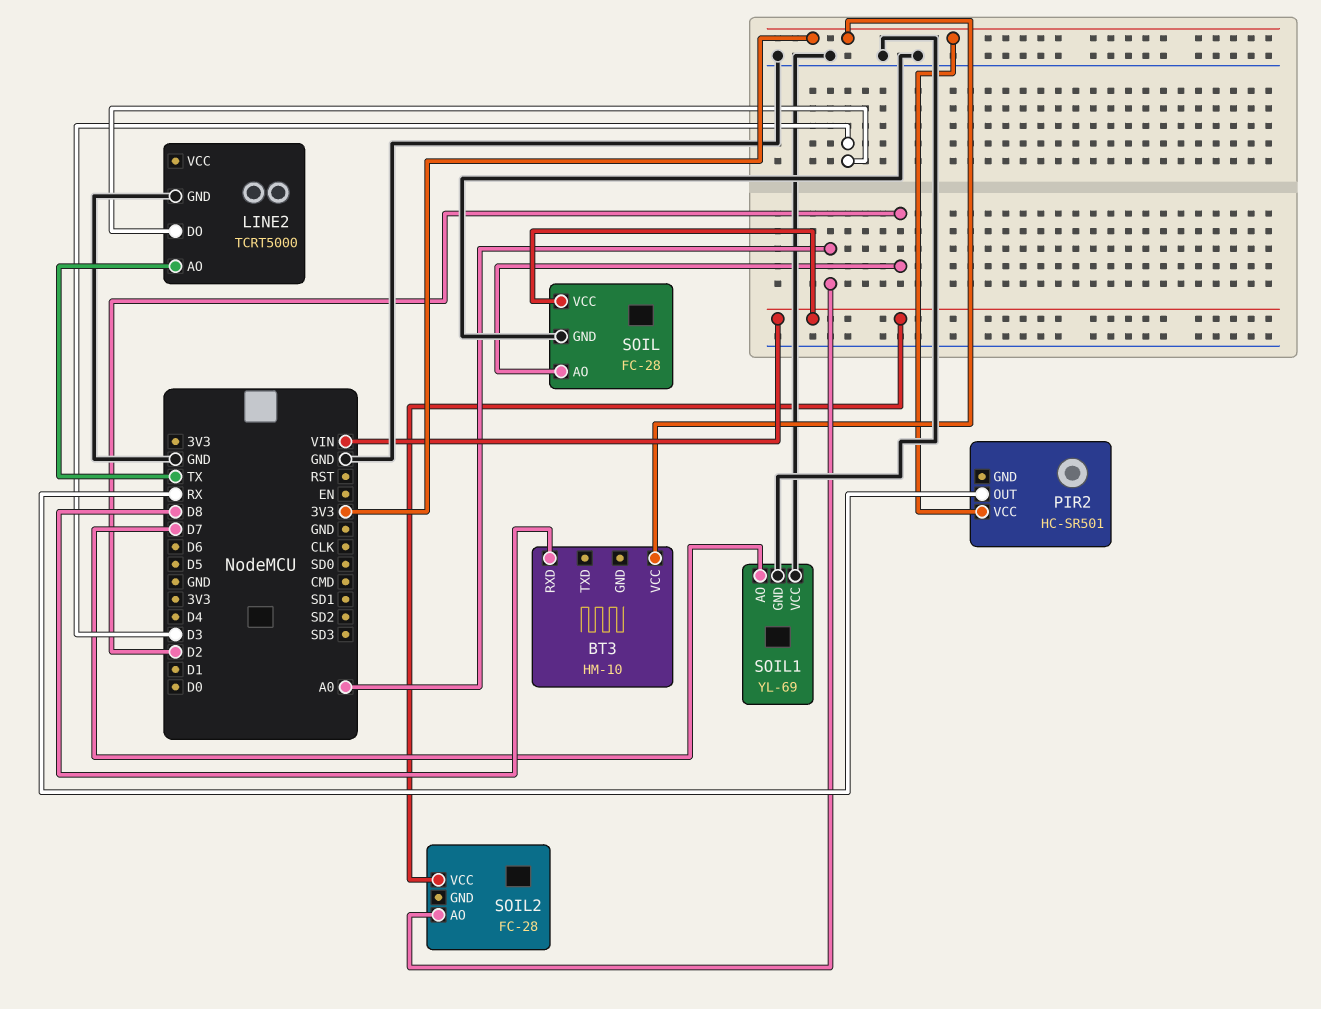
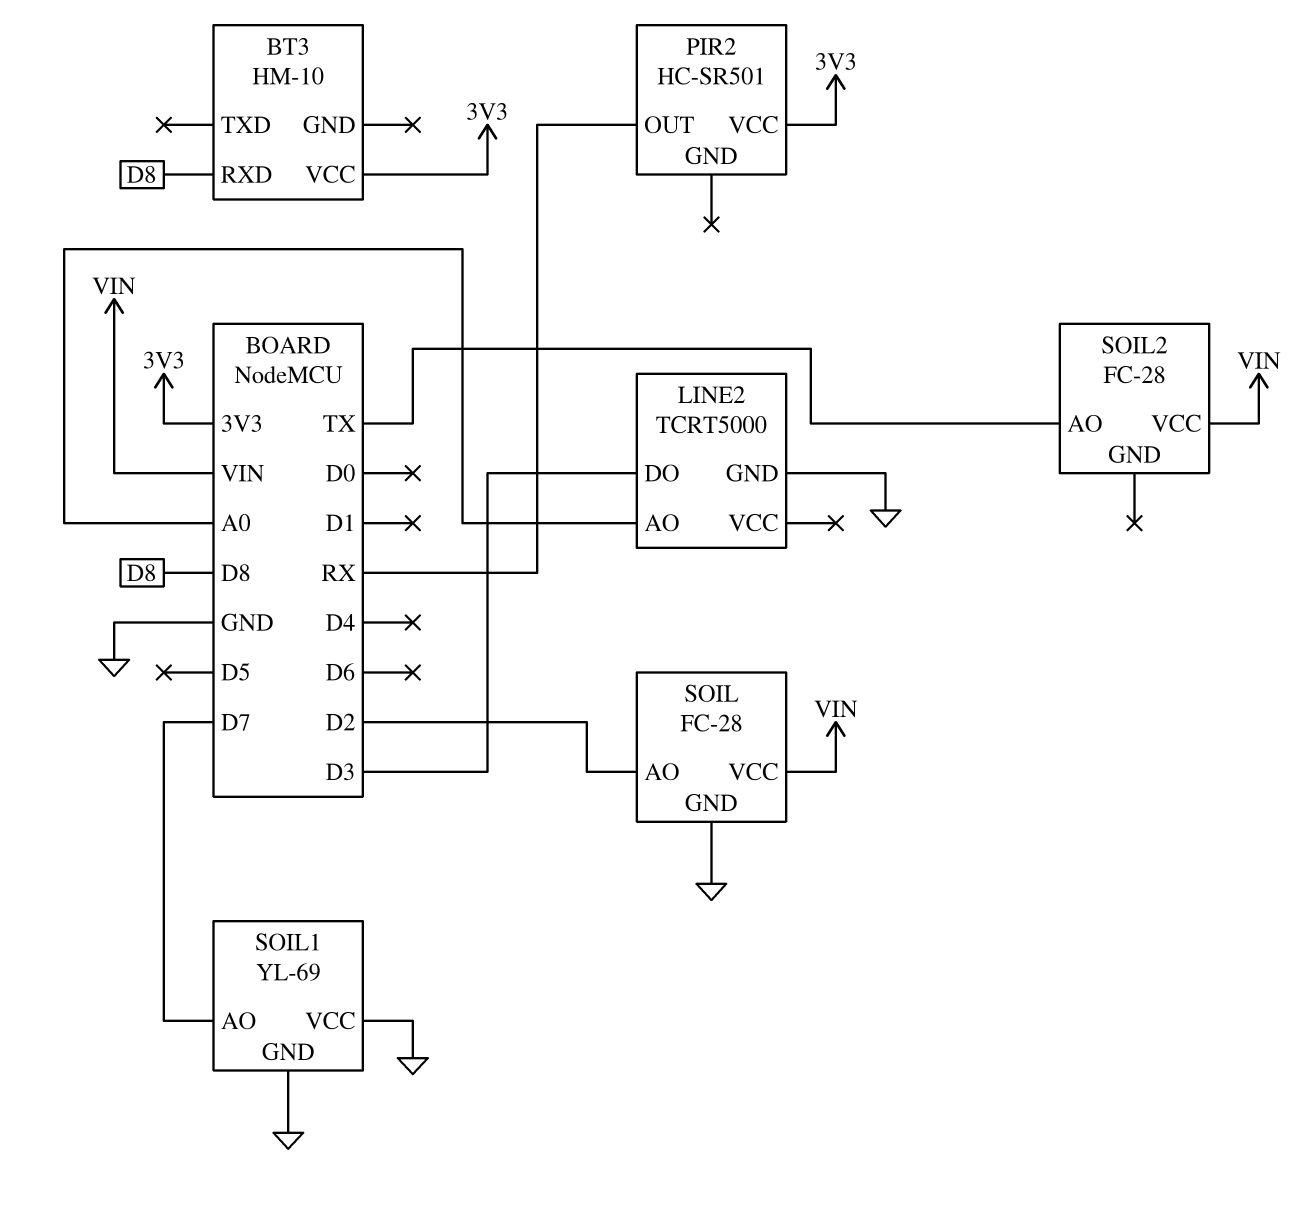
LINE2 pin AO: TX -> A0
SOIL2 pin AO: A0 -> TX

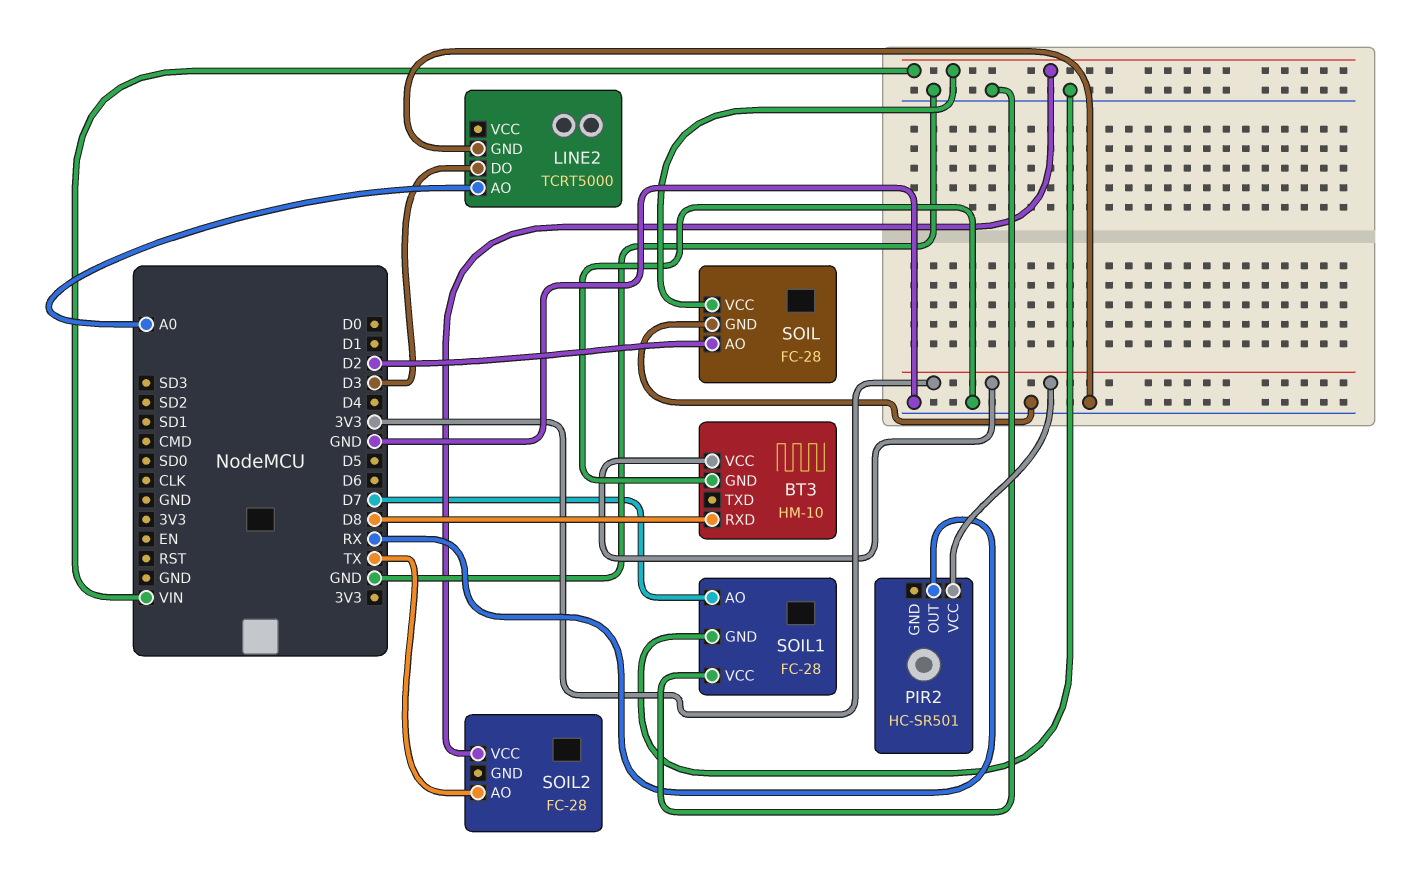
BT3 pin GND: none -> GND
SOIL1: YL-69 -> FC-28

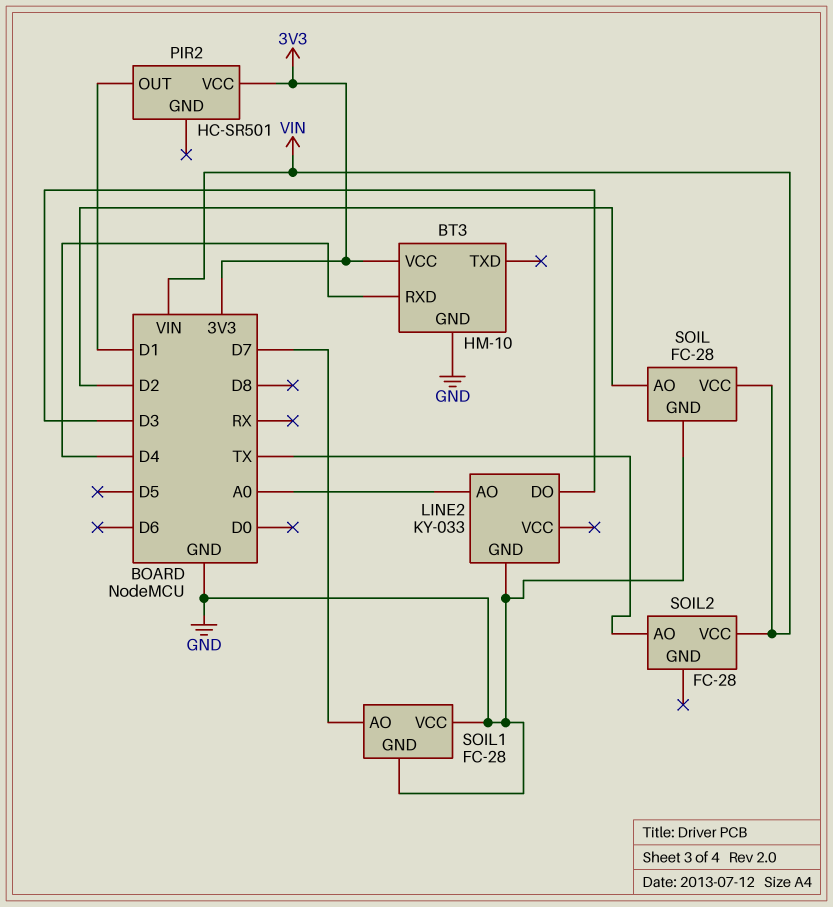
BT3 pin RXD: D8 -> D4
LINE2: TCRT5000 -> KY-033
PIR2 pin OUT: RX -> D1

